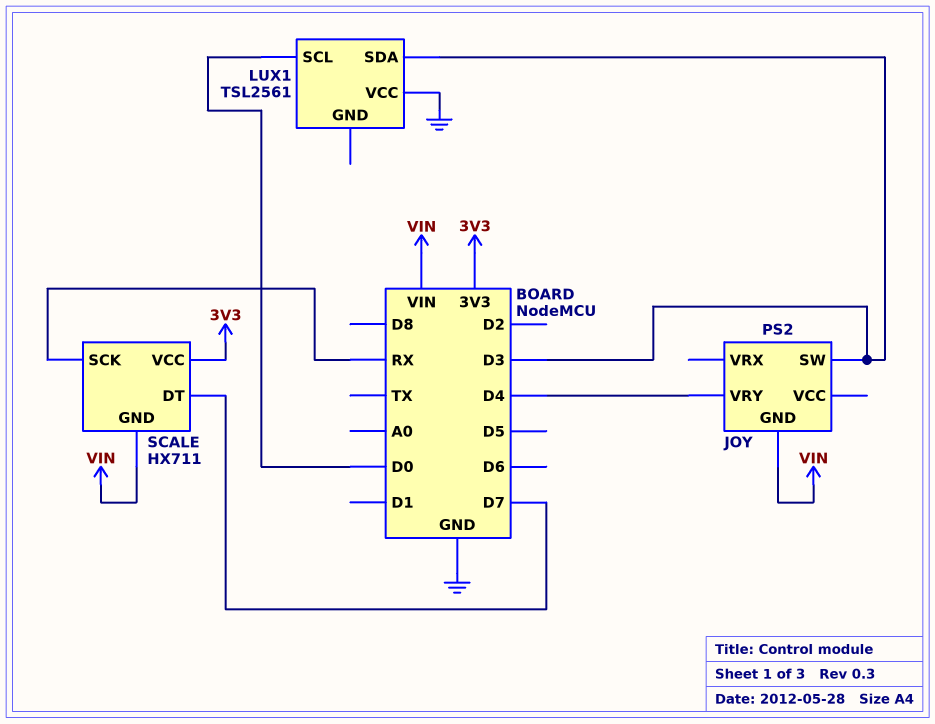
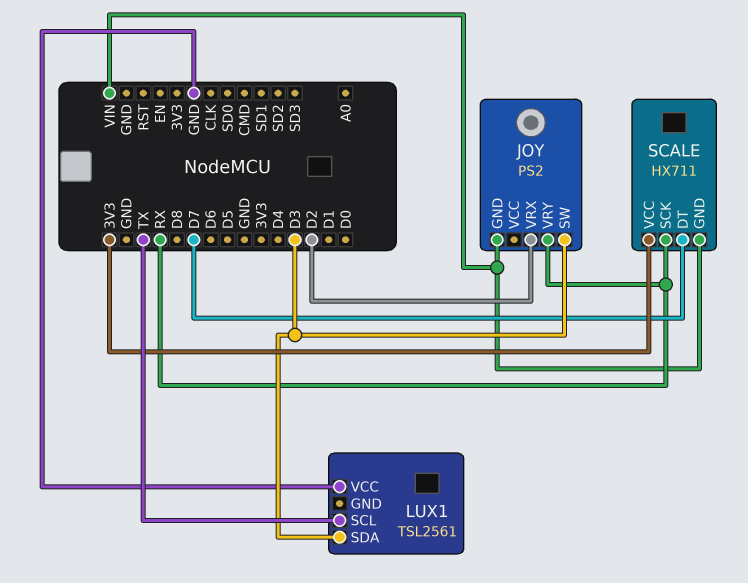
JOY pin VRX: none -> D2
JOY pin VRY: D4 -> RX
LUX1 pin SCL: D0 -> TX

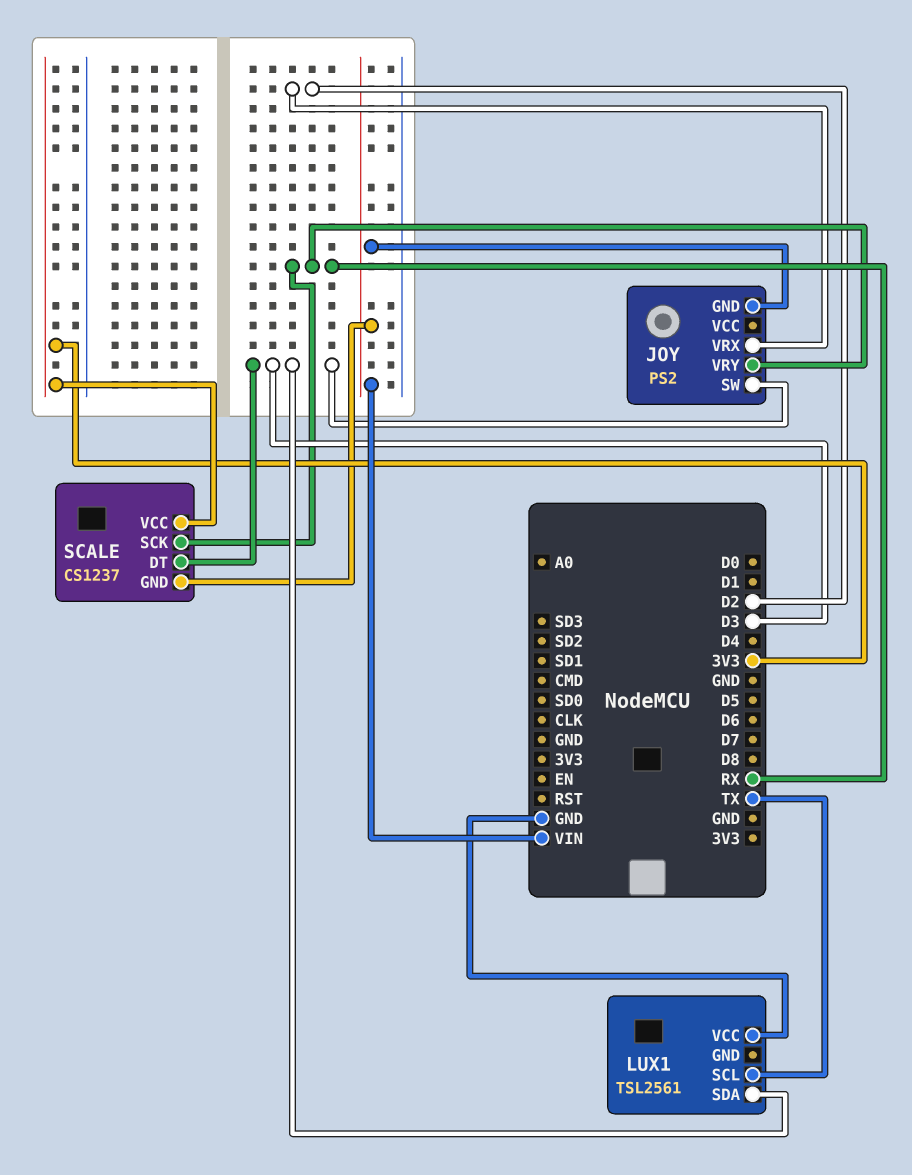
SCALE: HX711 -> CS1237
SCALE pin DT: D7 -> D3

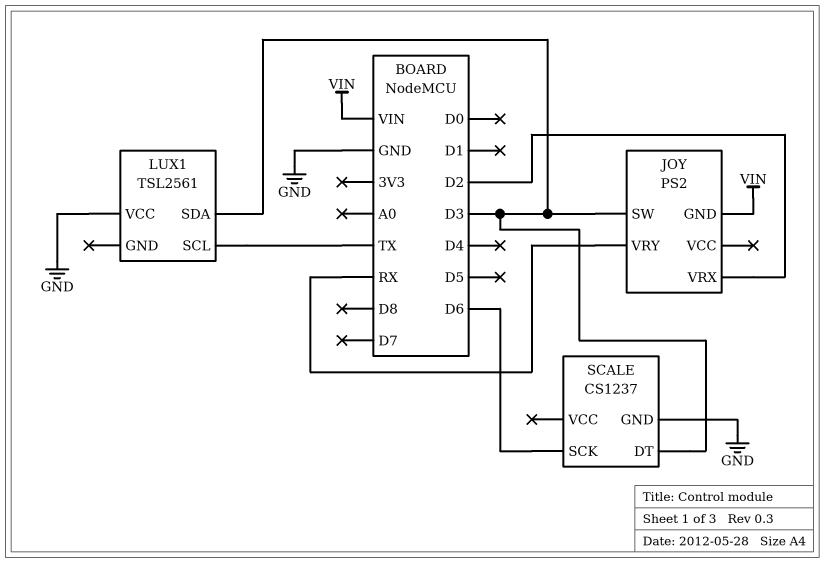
SCALE pin GND: VIN -> GND
SCALE pin SCK: RX -> D6
SCALE pin VCC: 3V3 -> none

